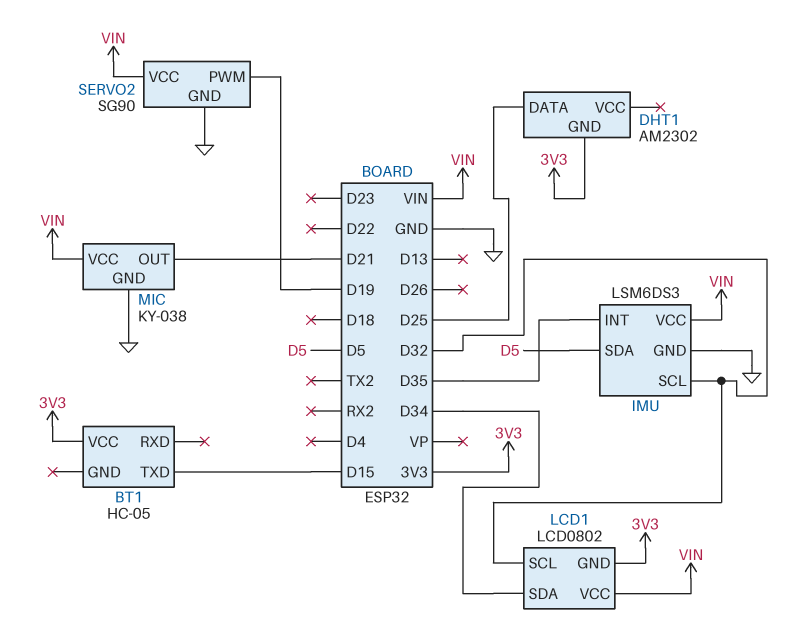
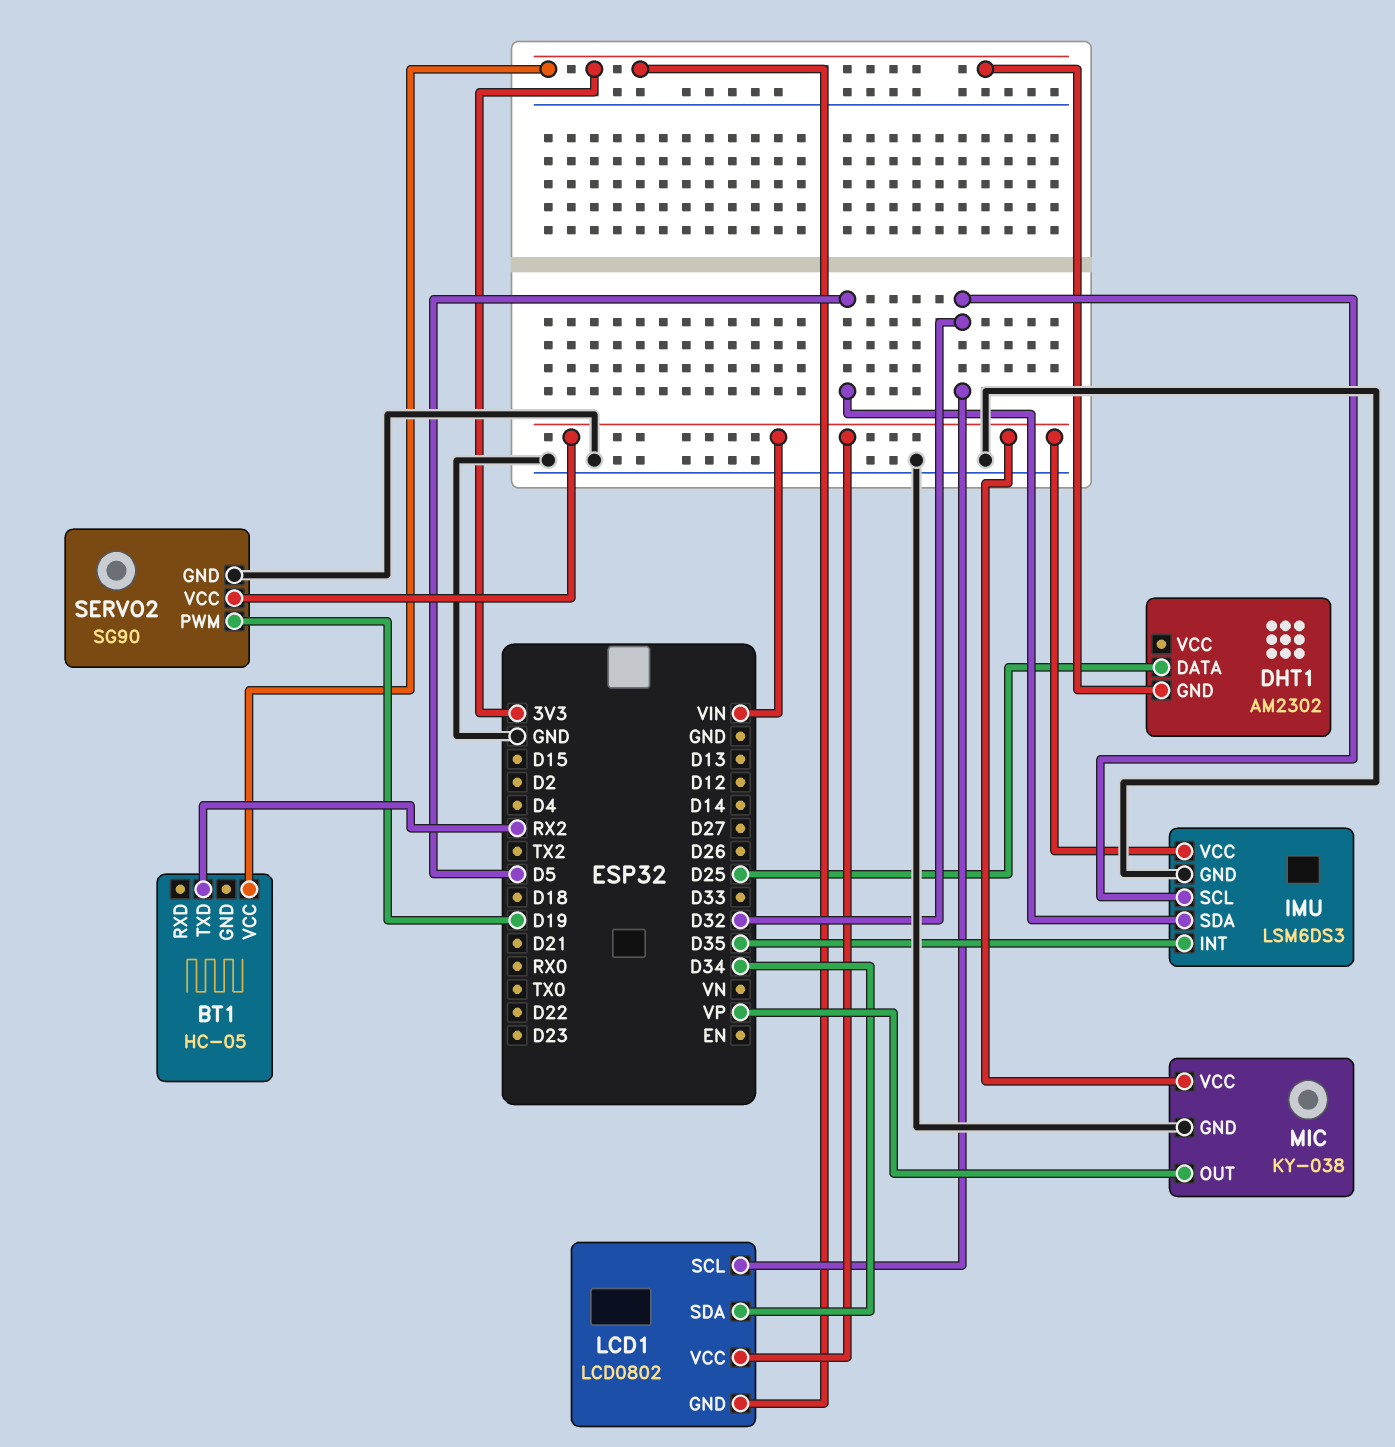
BT1 pin TXD: D15 -> RX2
MIC pin OUT: D21 -> VP

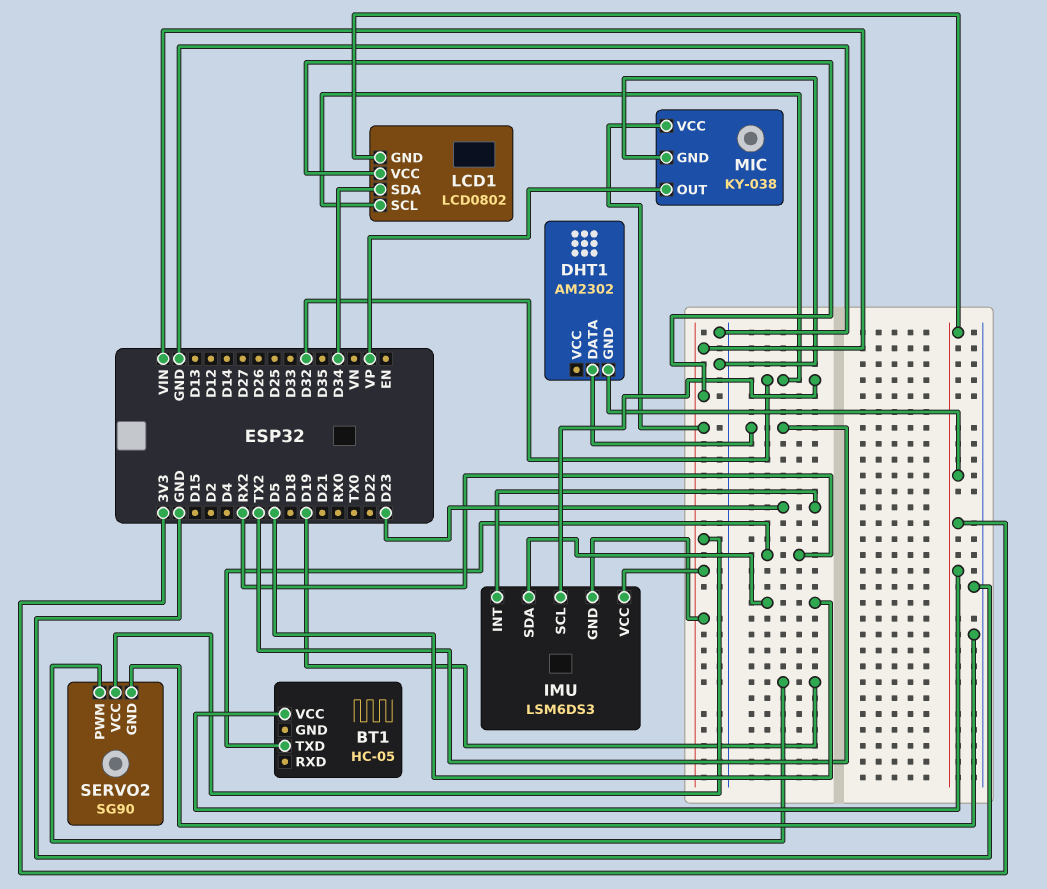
DHT1 pin DATA: D25 -> TX2
IMU pin GND: GND -> VIN
IMU pin INT: D35 -> D23

